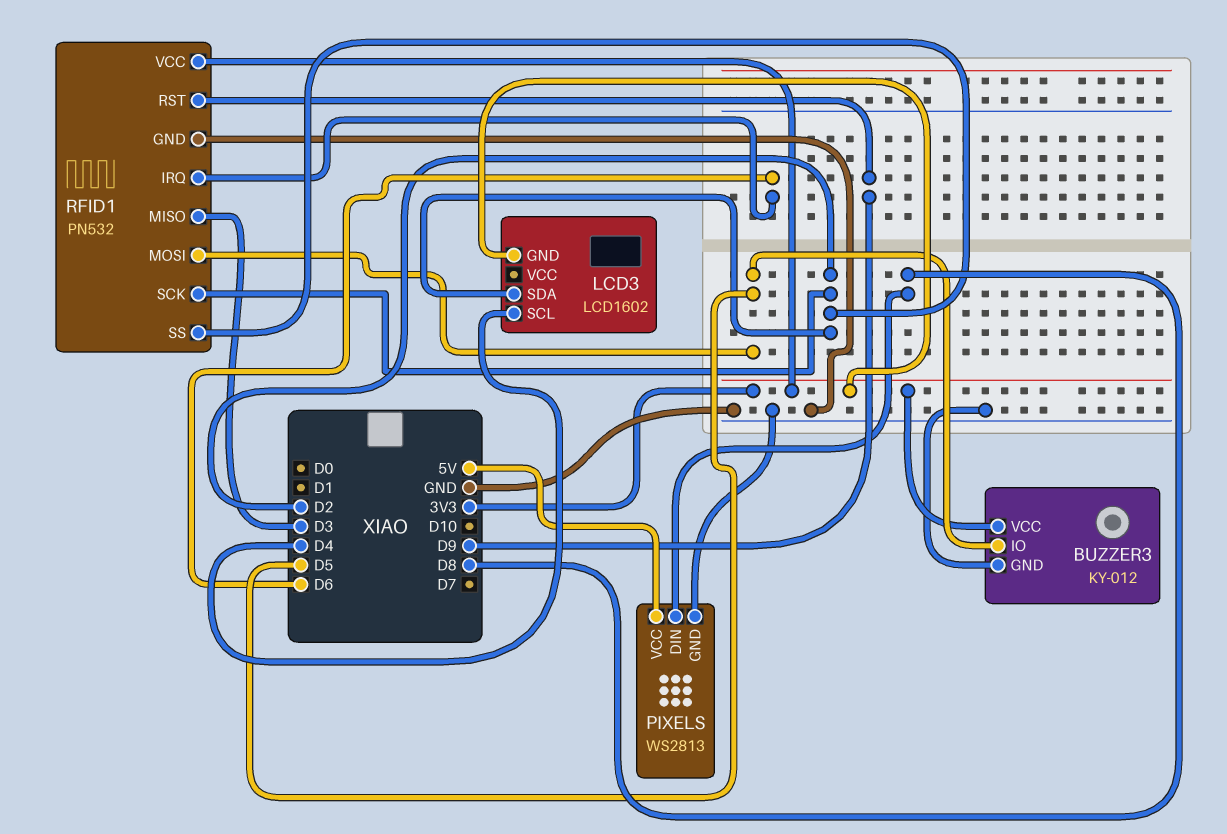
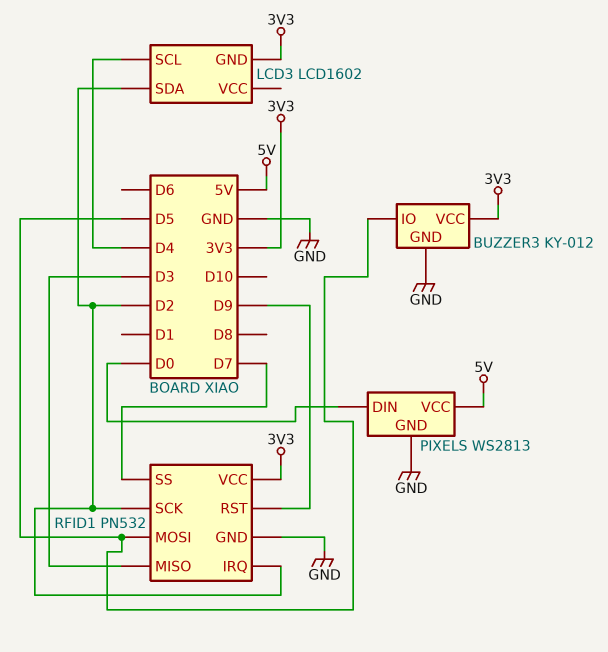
PIXELS pin DIN: D8 -> D0
RFID1 pin IRQ: D6 -> D2
RFID1 pin SS: D2 -> D7

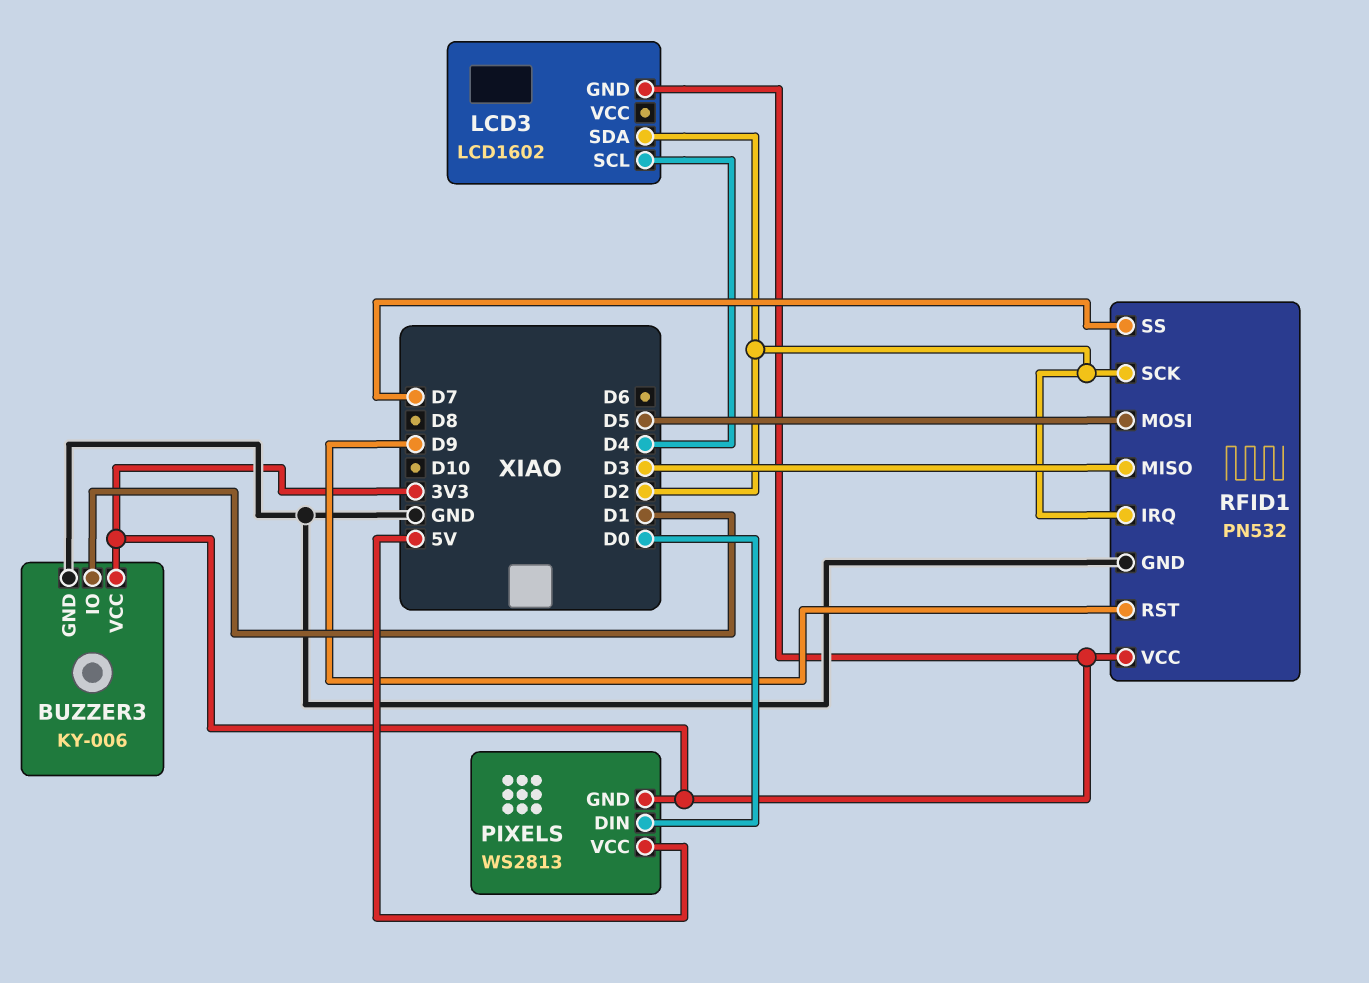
BUZZER3: KY-012 -> KY-006
BUZZER3 pin IO: D5 -> D1
PIXELS pin GND: GND -> 3V3

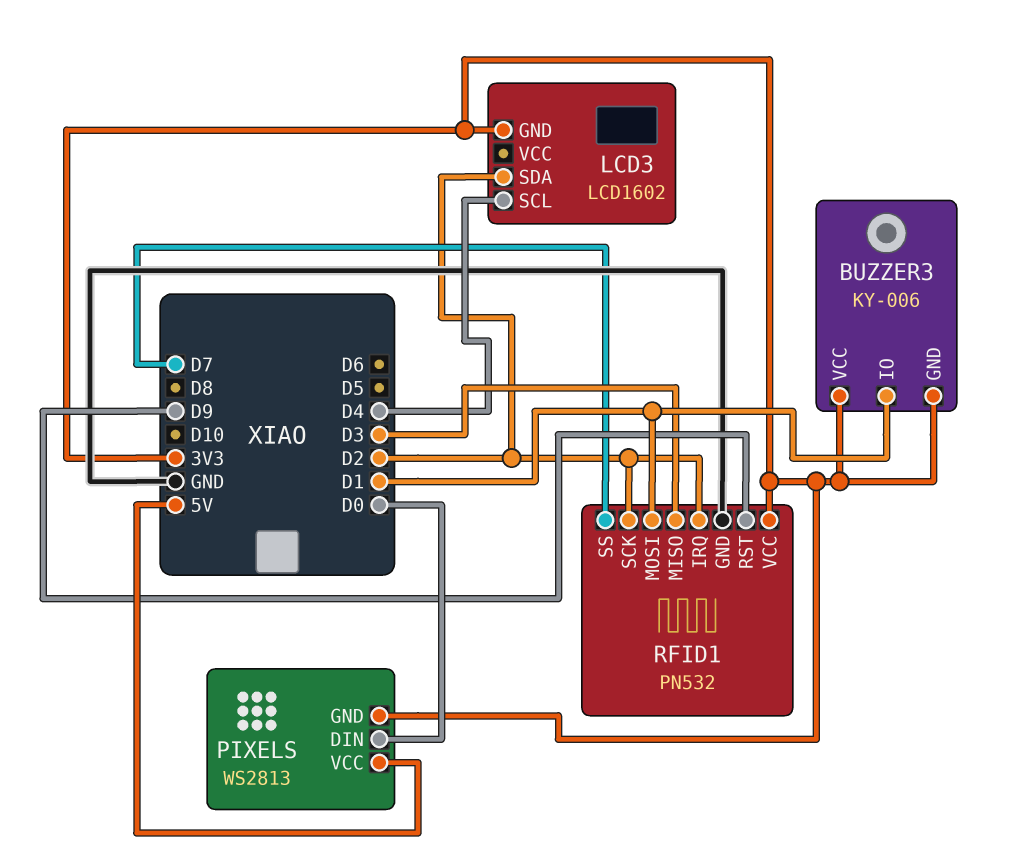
BUZZER3 pin GND: GND -> 3V3
RFID1 pin MOSI: D5 -> D1

